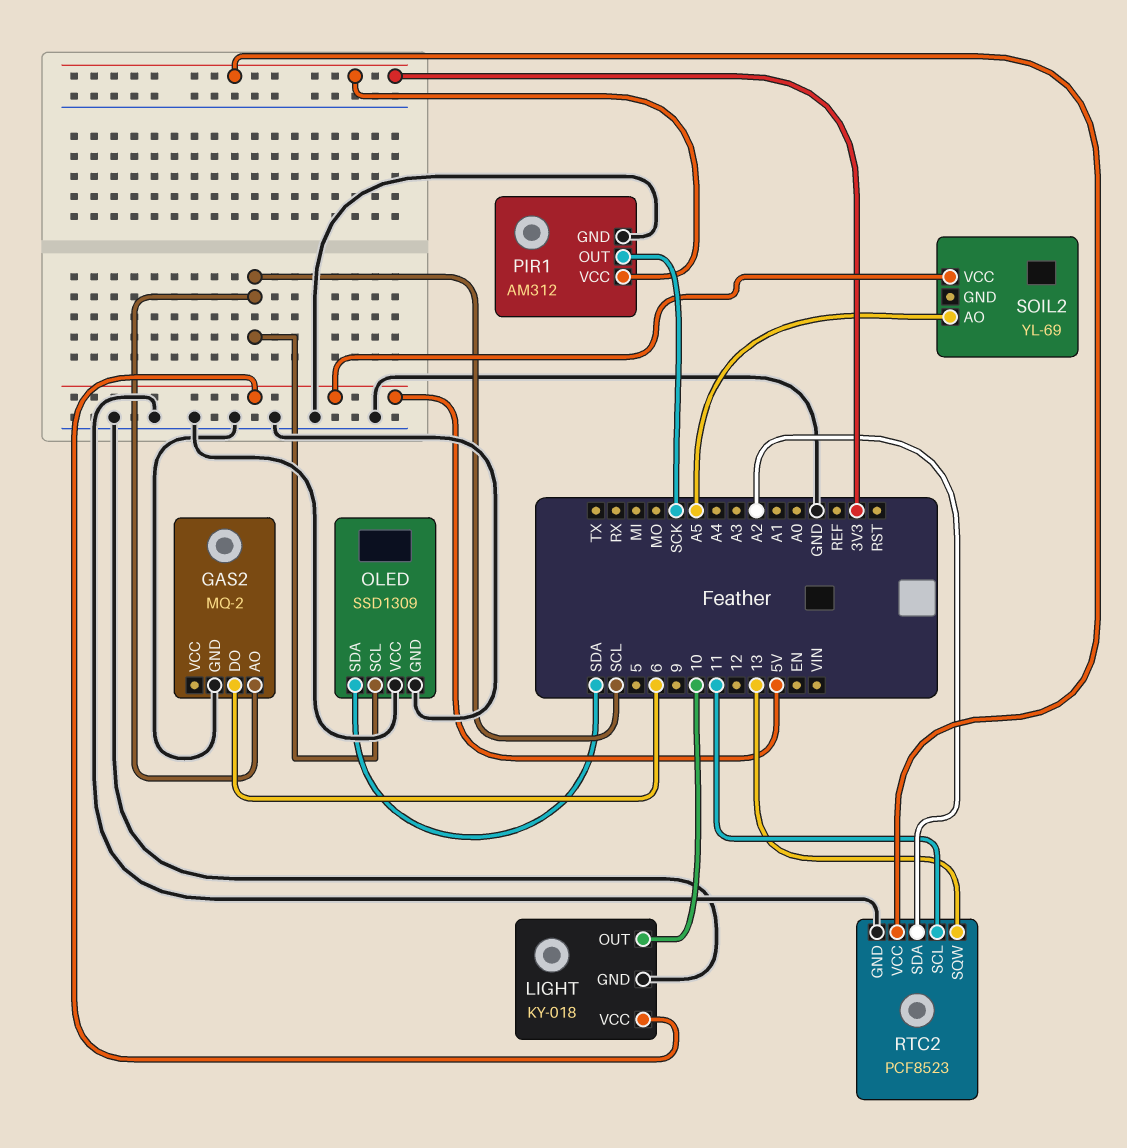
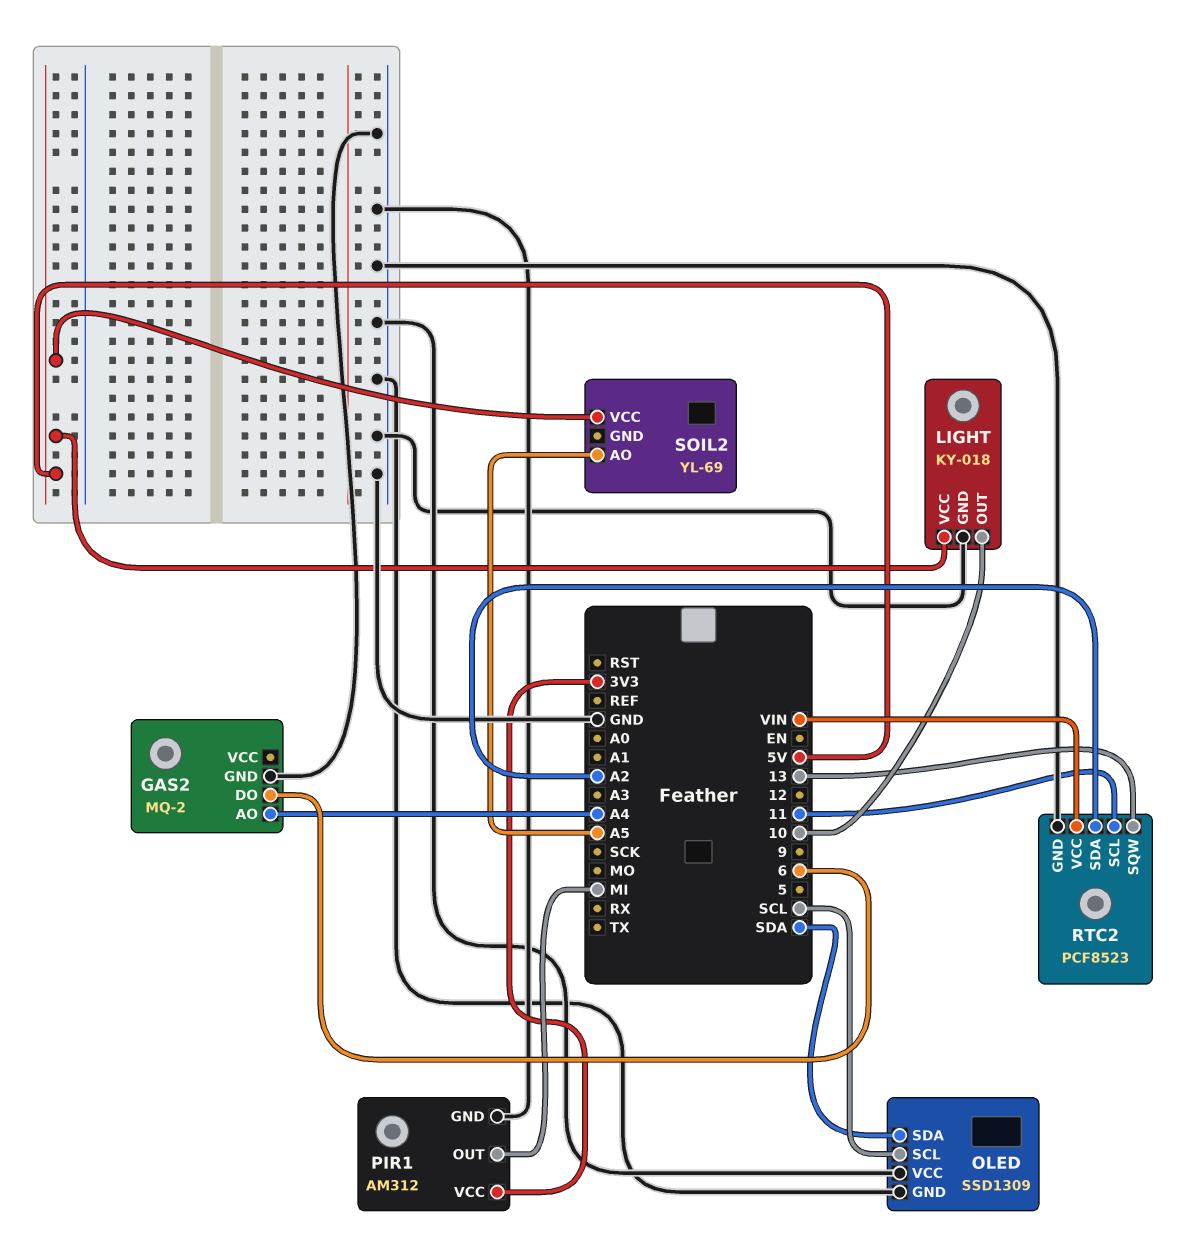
GAS2 pin AO: SCL -> A4
PIR1 pin OUT: SCK -> MI
RTC2 pin VCC: 3V3 -> VIN

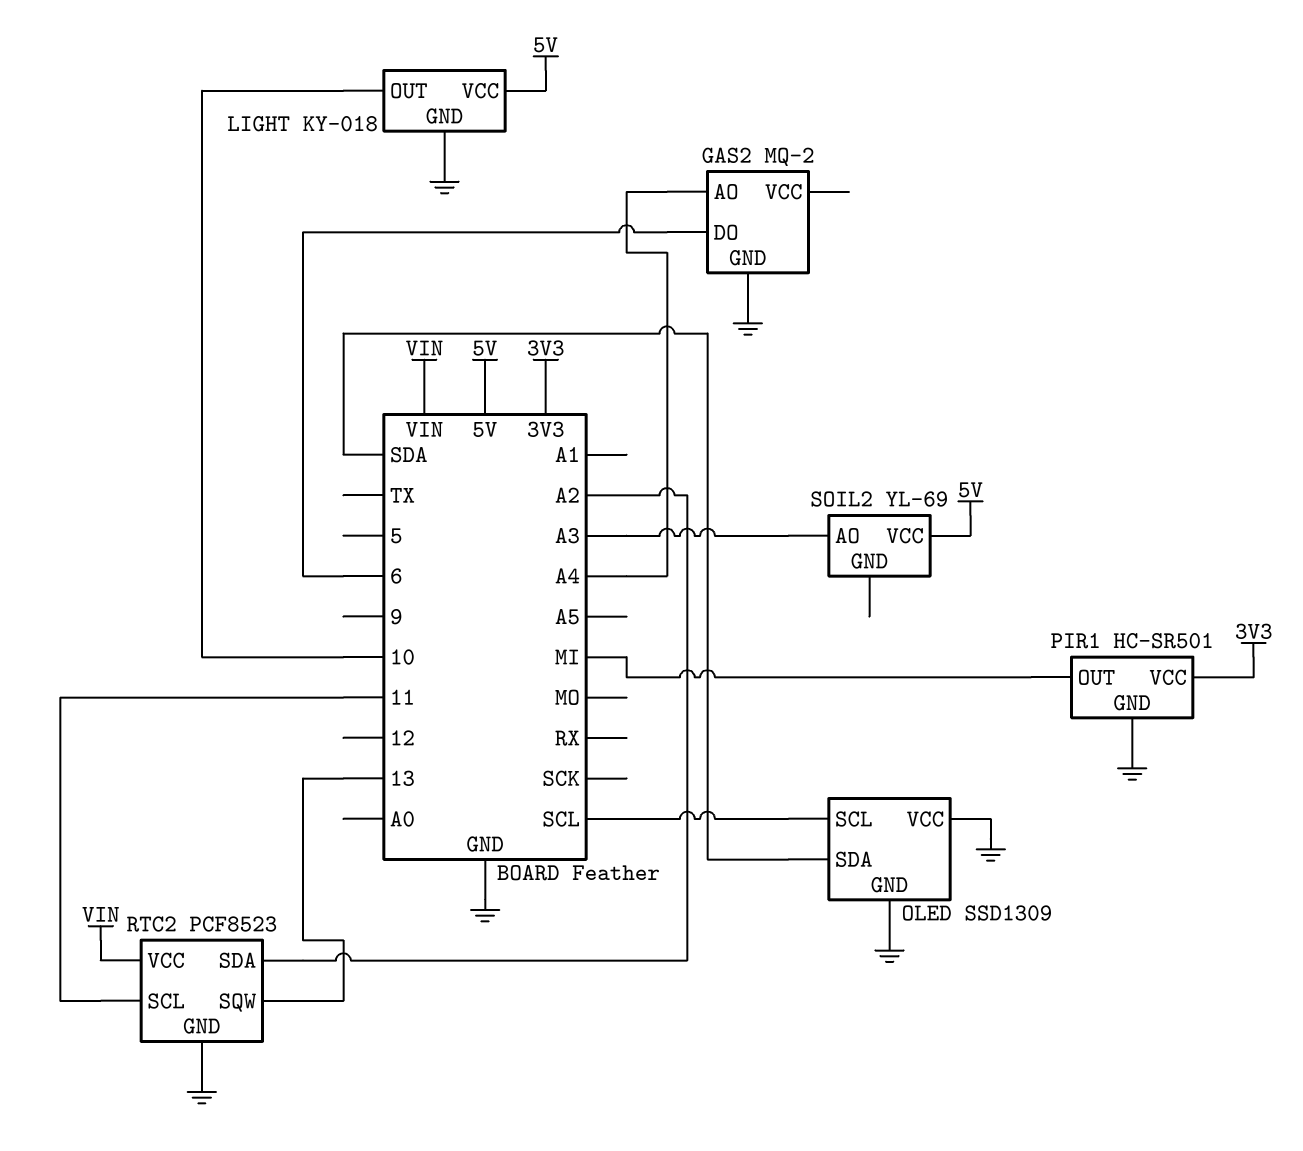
PIR1: AM312 -> HC-SR501
SOIL2 pin AO: A5 -> A3

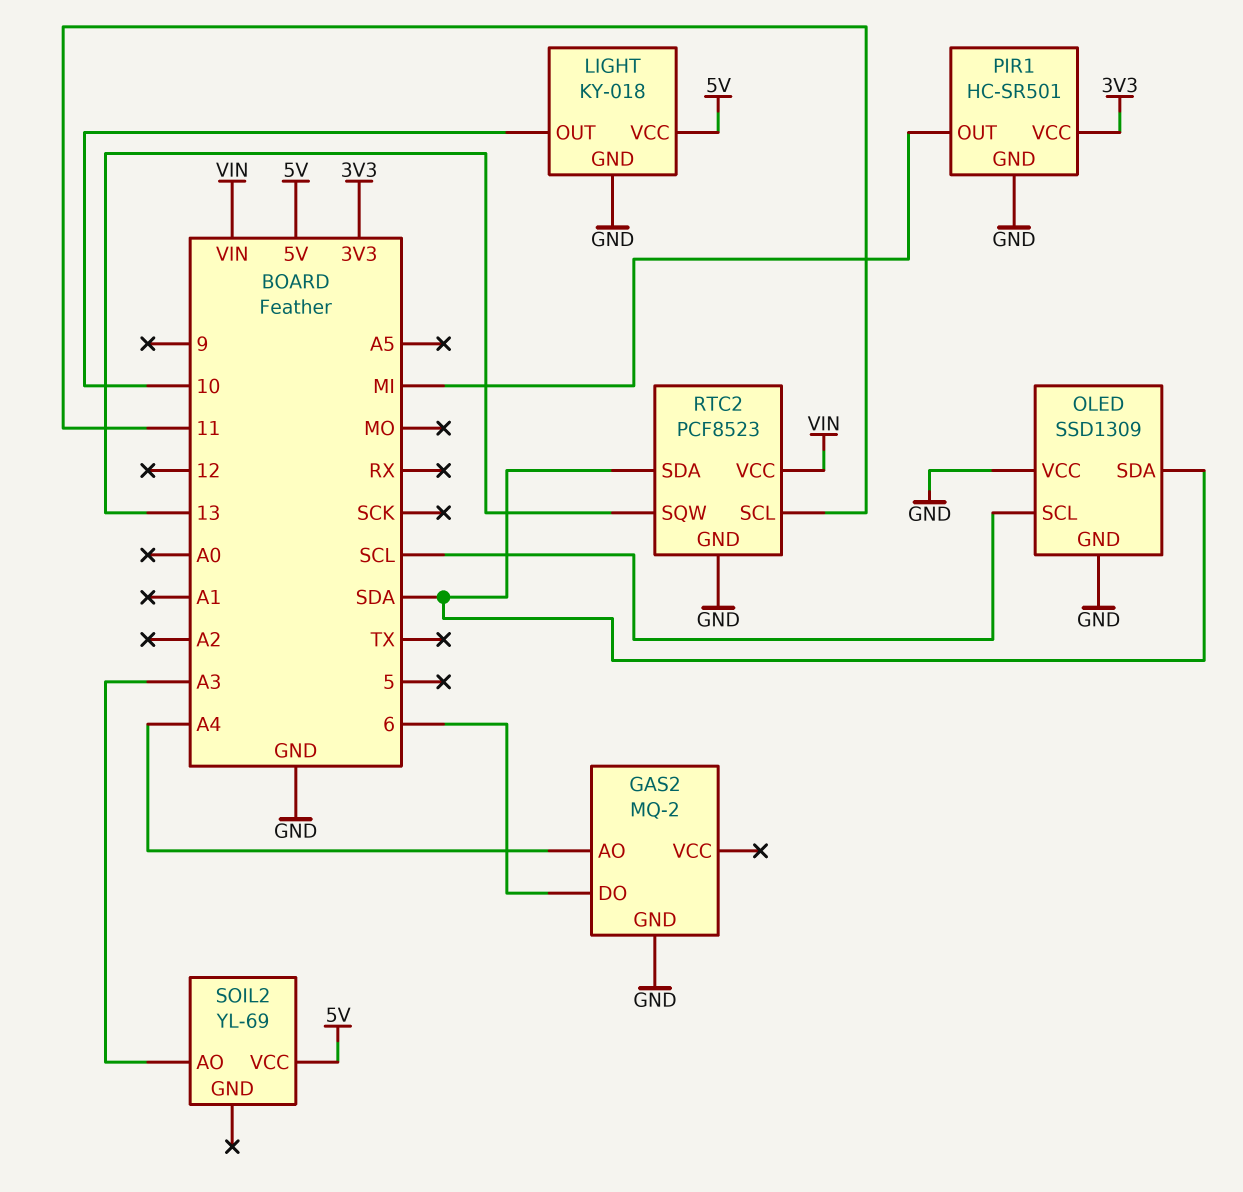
RTC2 pin SDA: A2 -> SDA

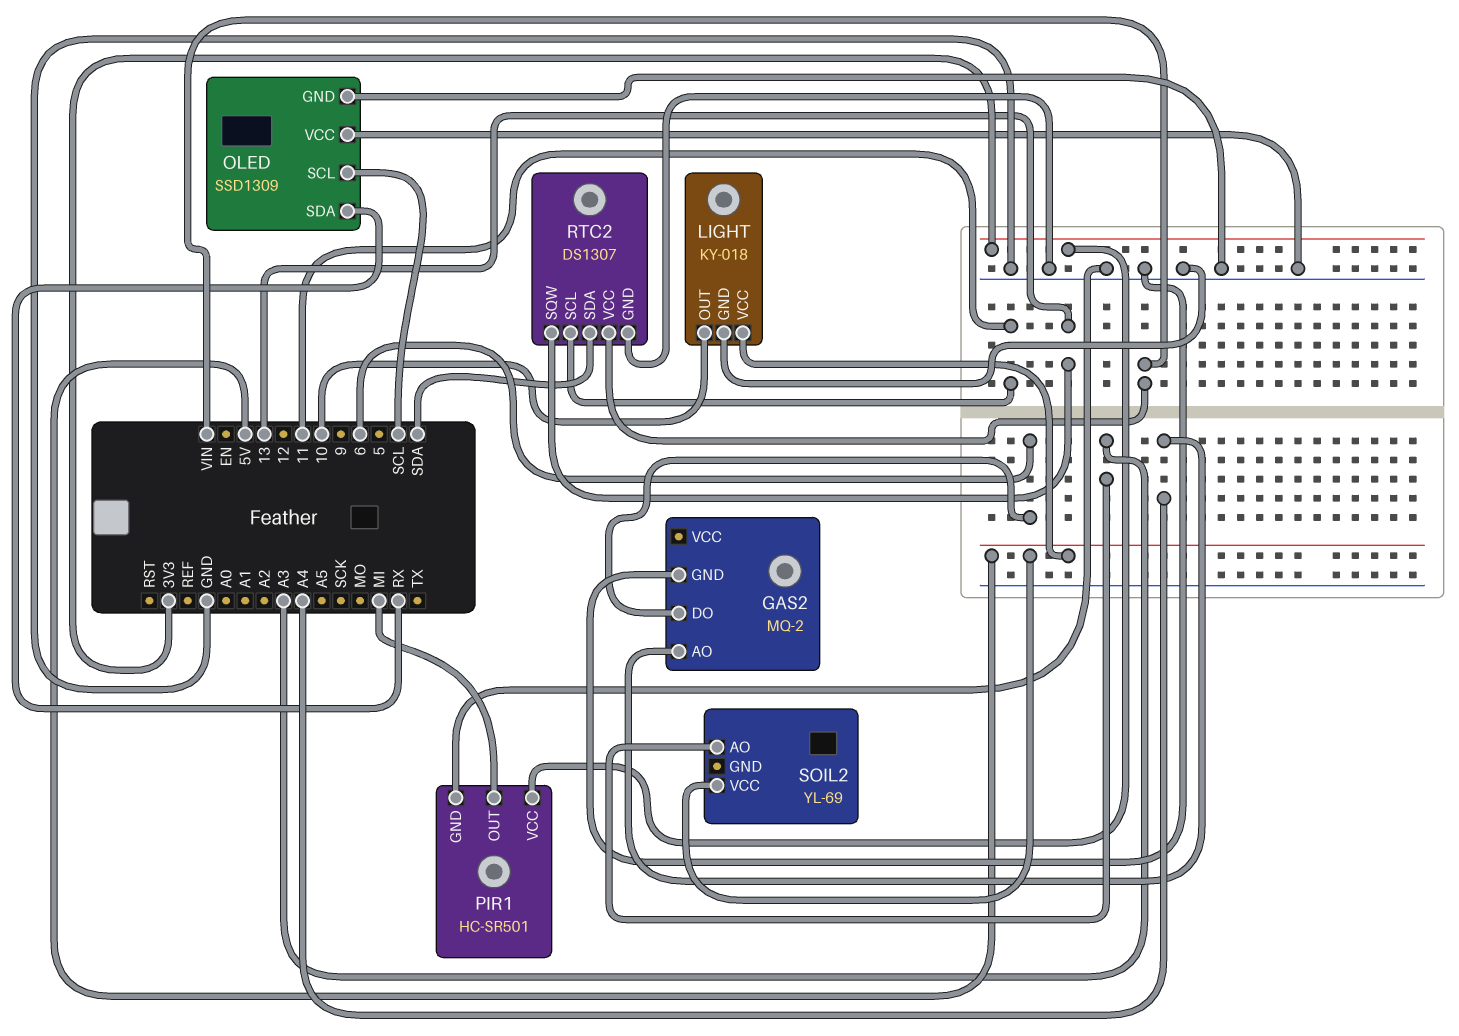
OLED pin SDA: SDA -> RX
RTC2: PCF8523 -> DS1307

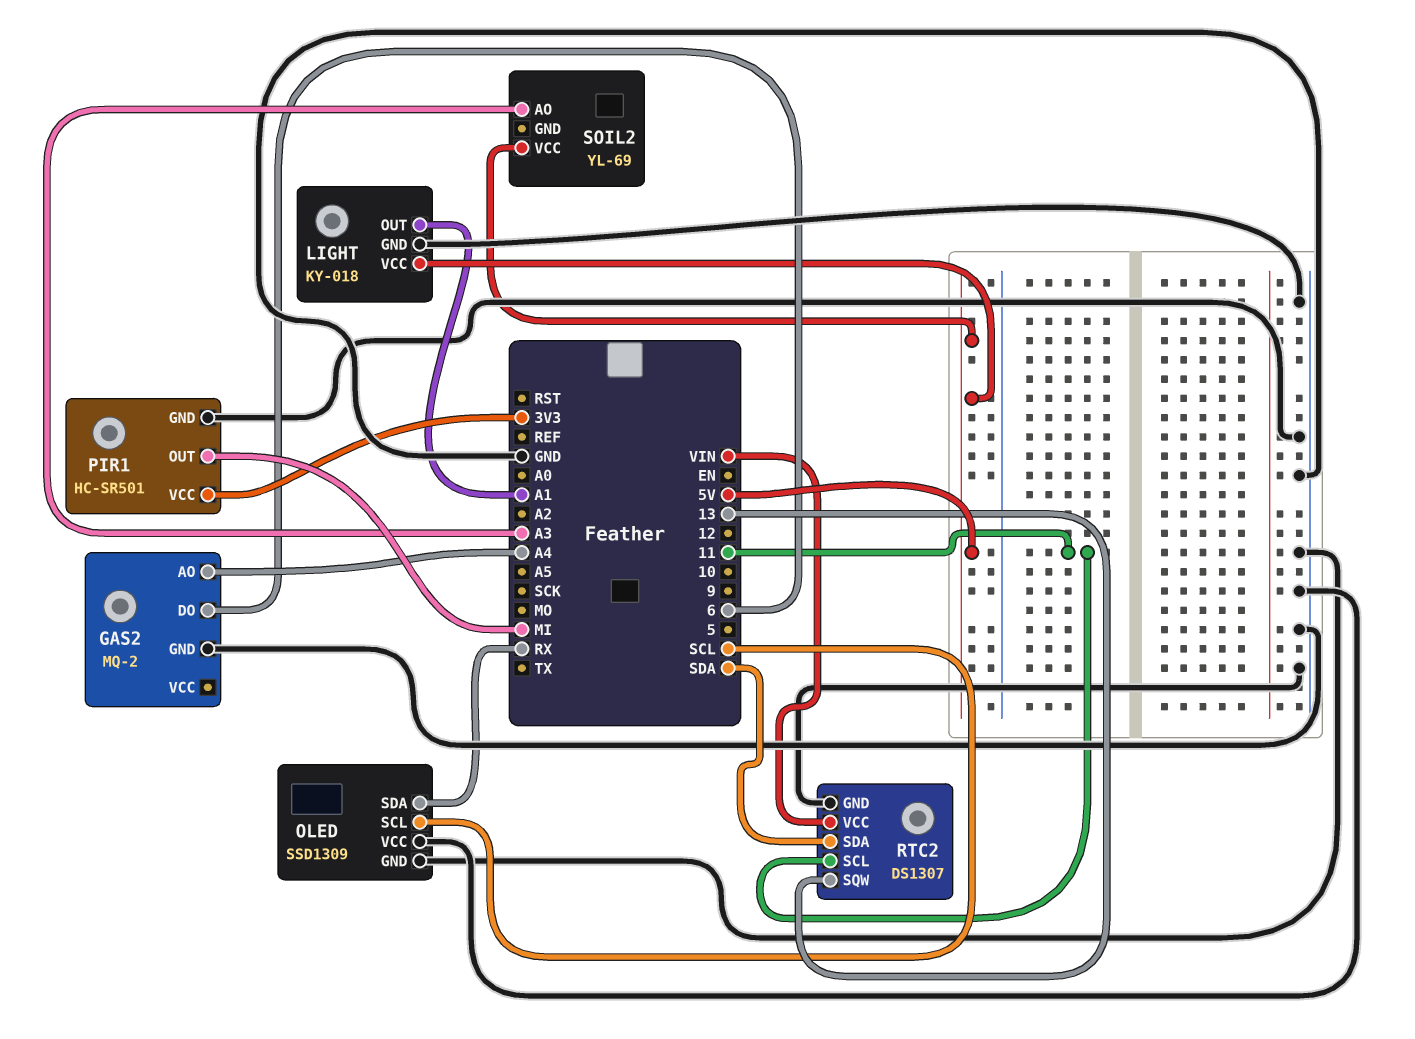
LIGHT pin OUT: 10 -> A1

